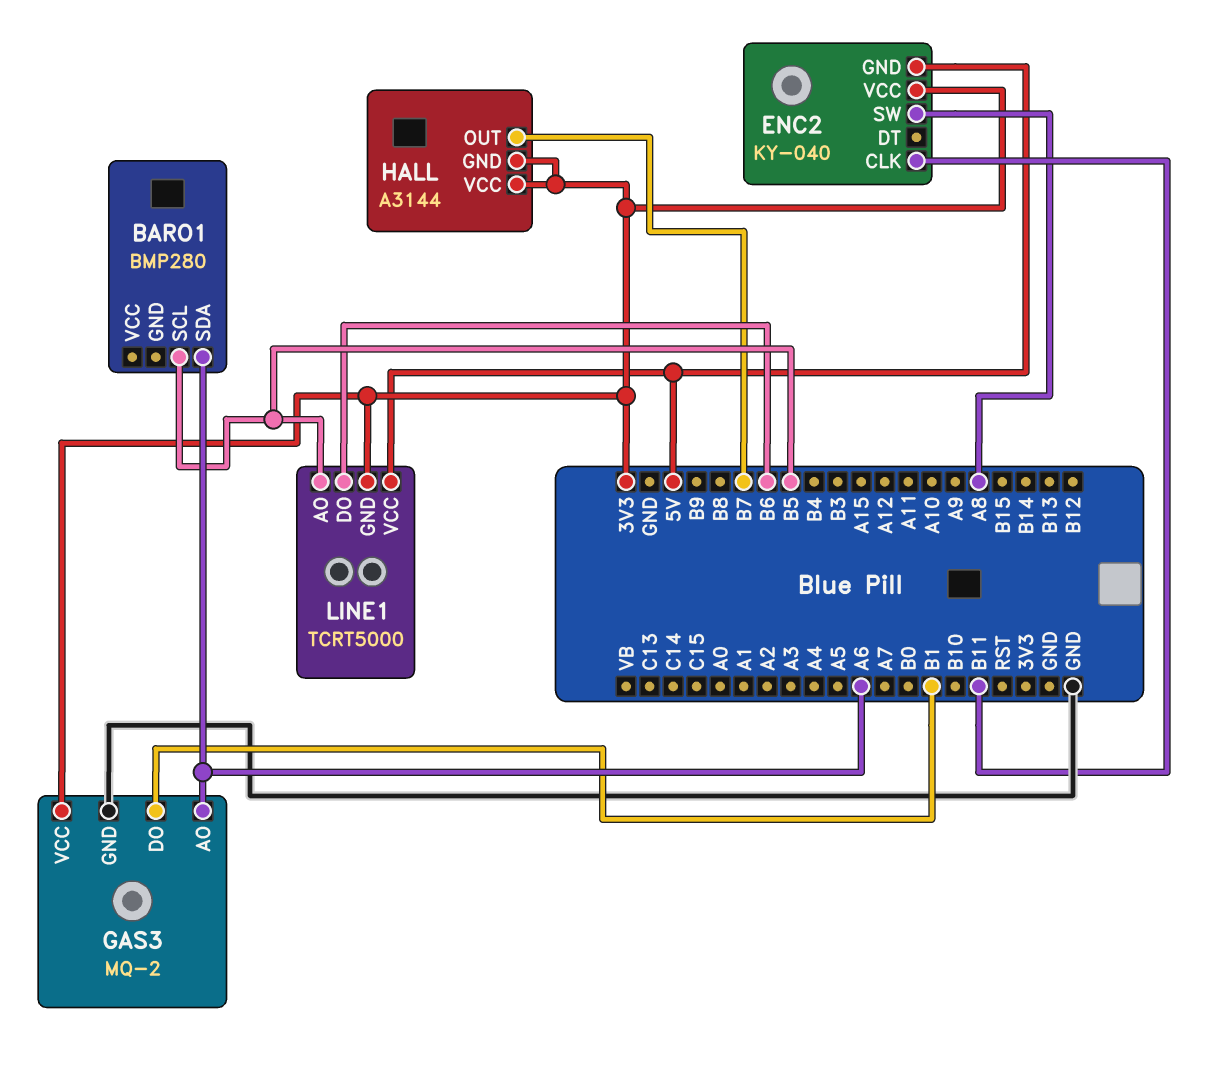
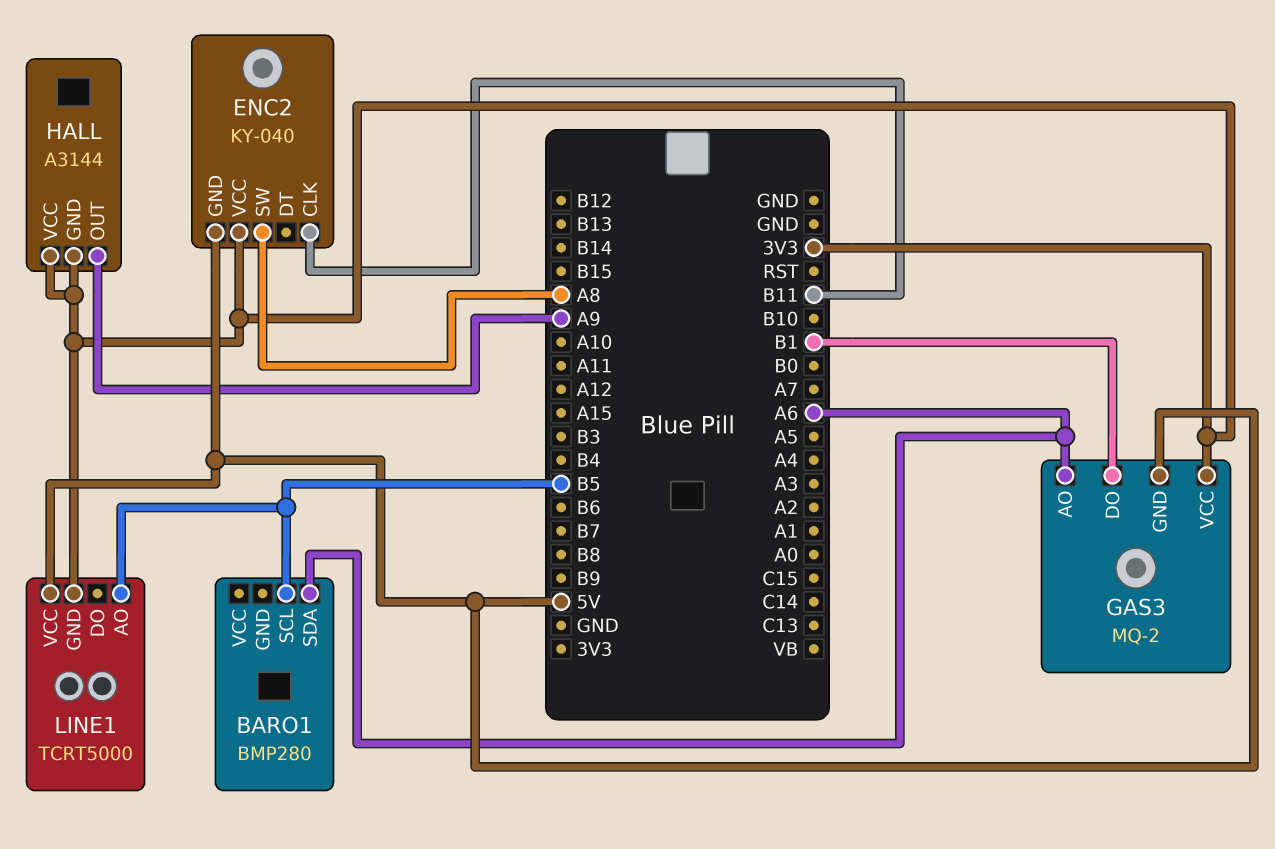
GAS3 pin GND: GND -> 5V
HALL pin OUT: B7 -> A9
LINE1 pin DO: B6 -> none

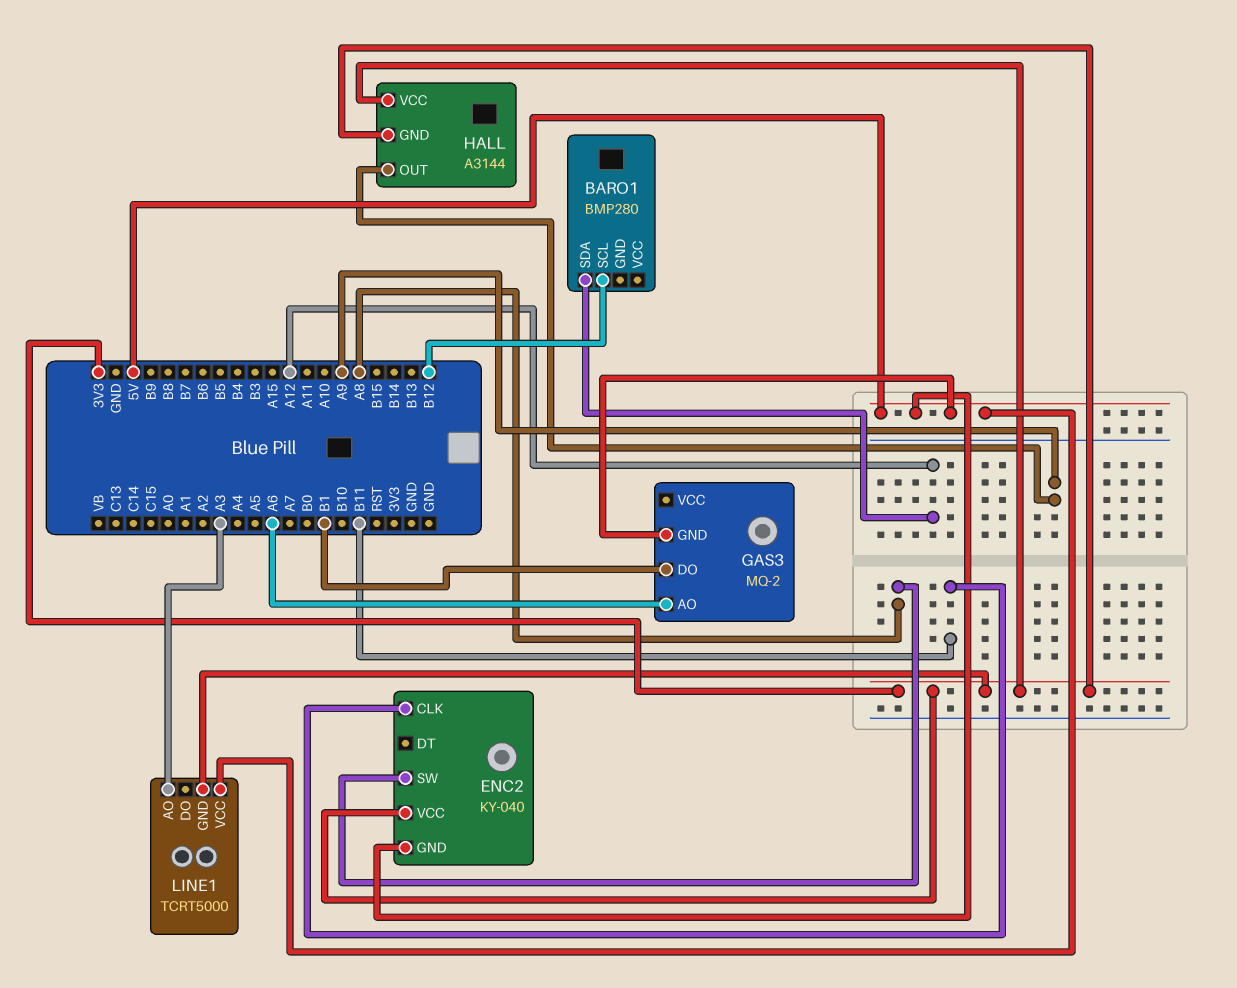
BARO1 pin SCL: B5 -> B12
BARO1 pin SDA: A6 -> A12
GAS3 pin VCC: 3V3 -> none
LINE1 pin AO: B5 -> A3

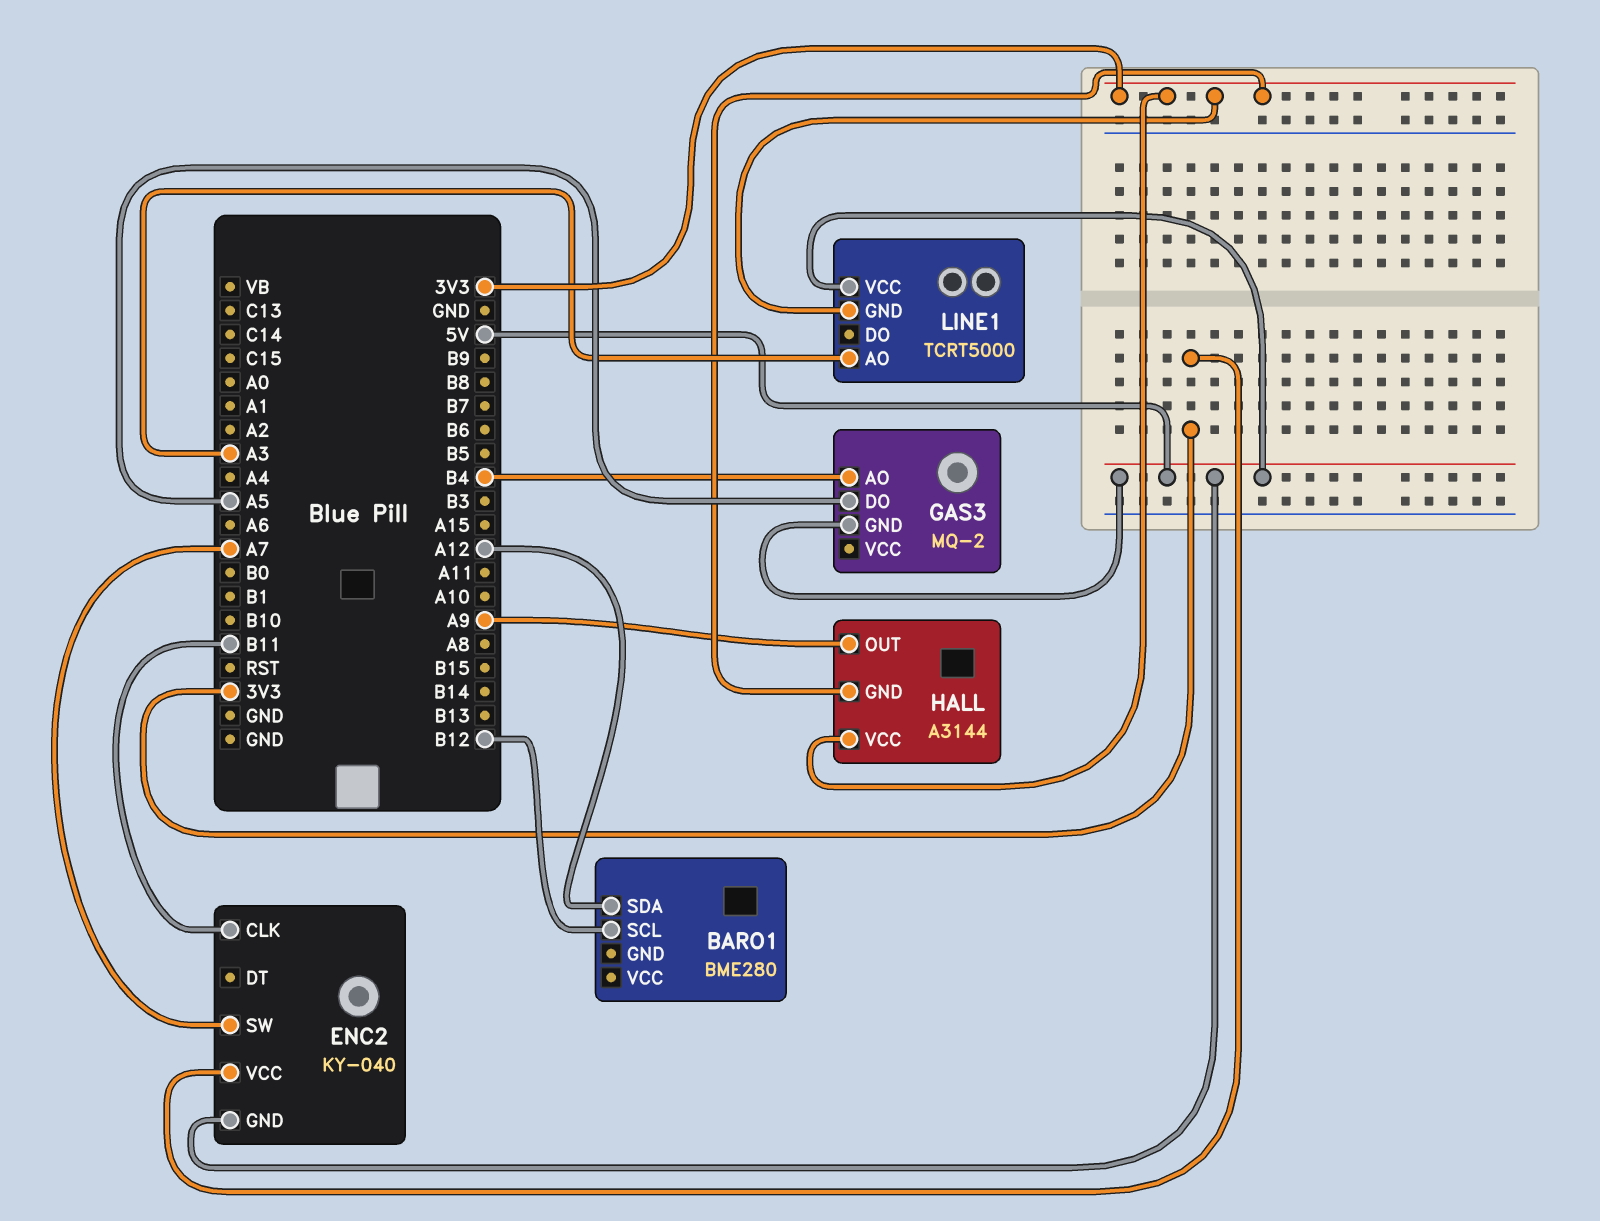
BARO1: BMP280 -> BME280
ENC2 pin SW: A8 -> A7
GAS3 pin AO: A6 -> B4
GAS3 pin DO: B1 -> A5

